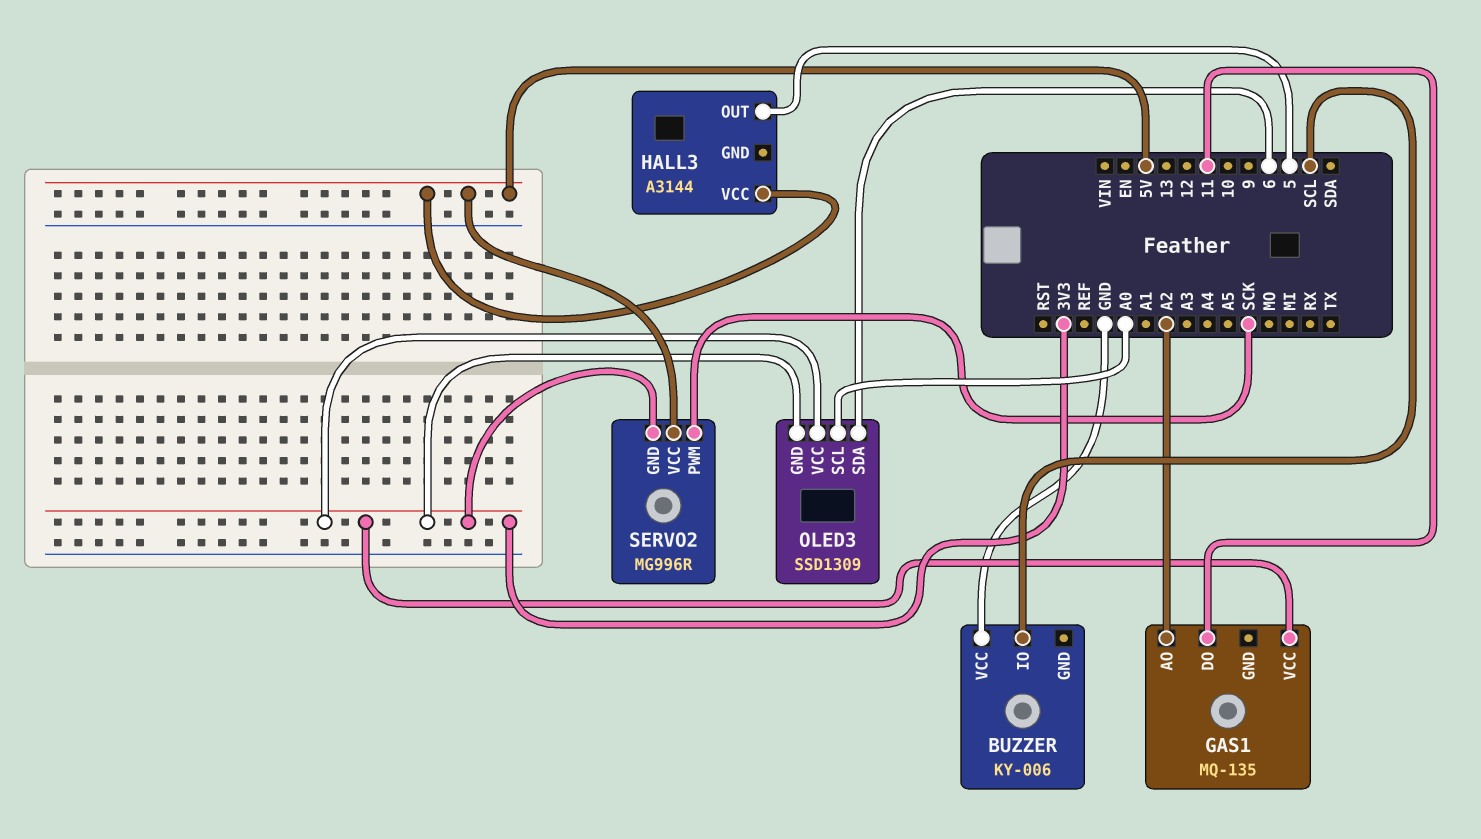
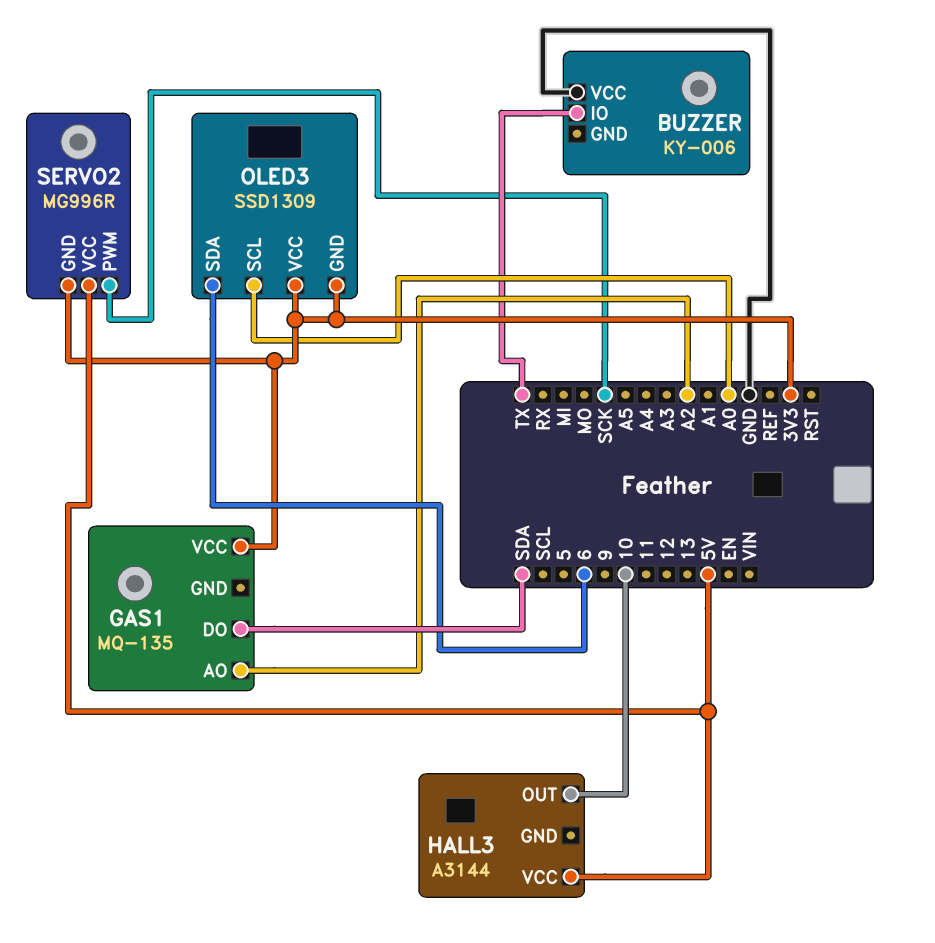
BUZZER pin IO: SCL -> TX
GAS1 pin DO: 11 -> SDA
HALL3 pin OUT: 5 -> 10

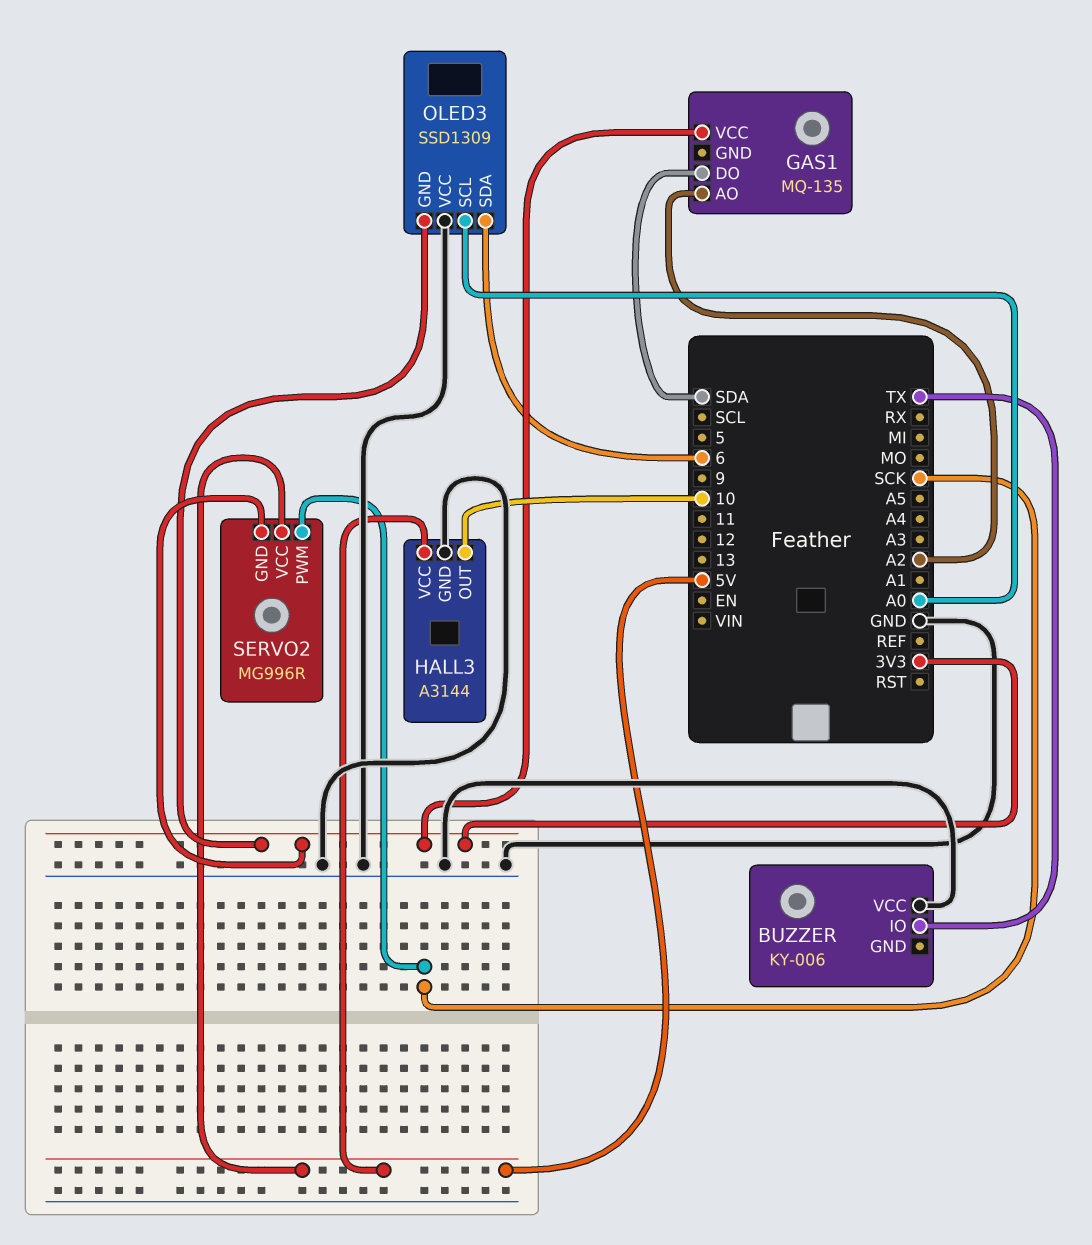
HALL3 pin GND: none -> GND
OLED3 pin VCC: 3V3 -> GND

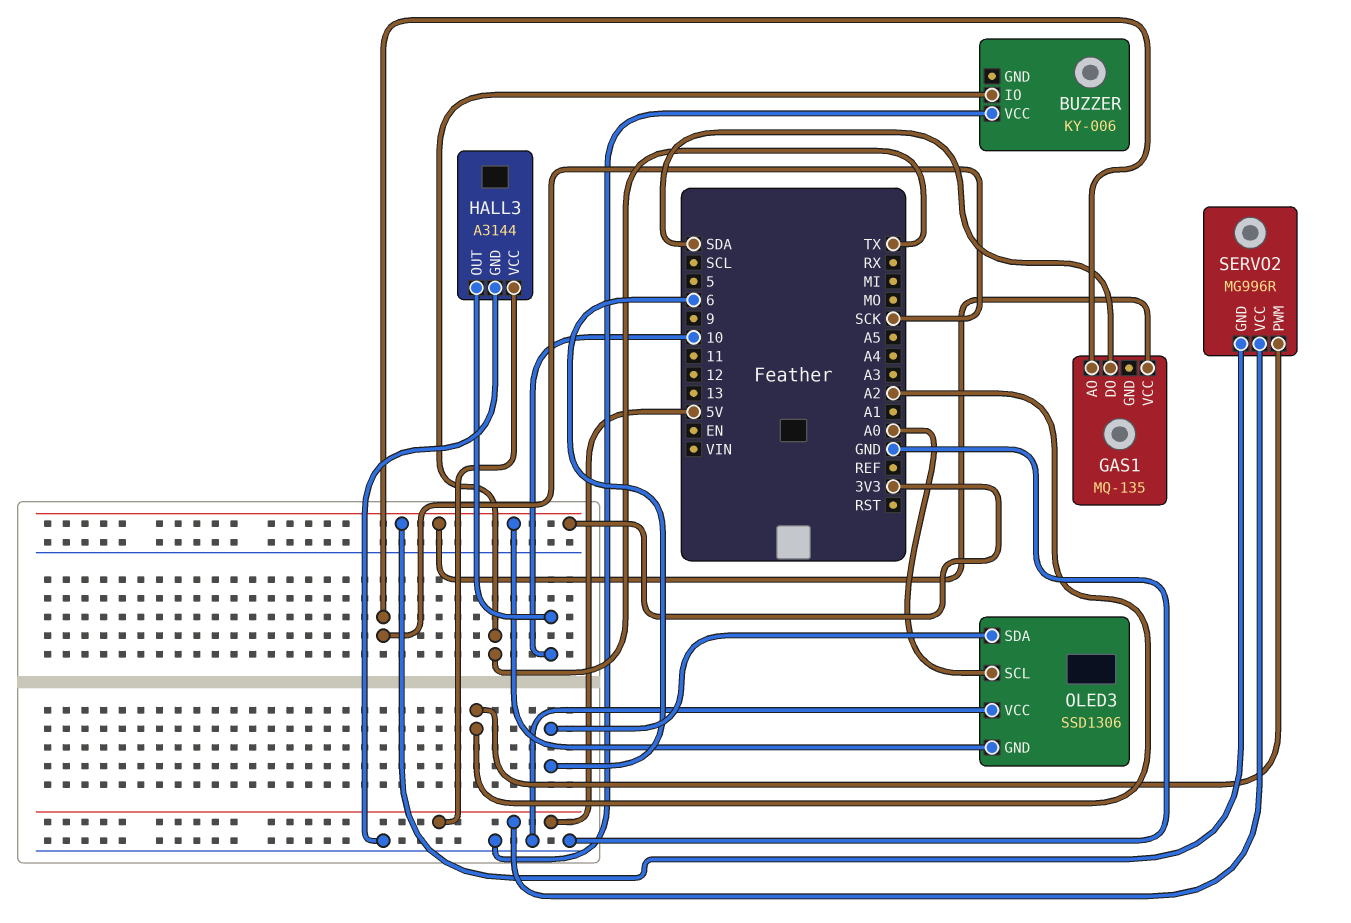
GAS1 pin AO: A2 -> SCK
OLED3: SSD1309 -> SSD1306
SERVO2 pin PWM: SCK -> A2

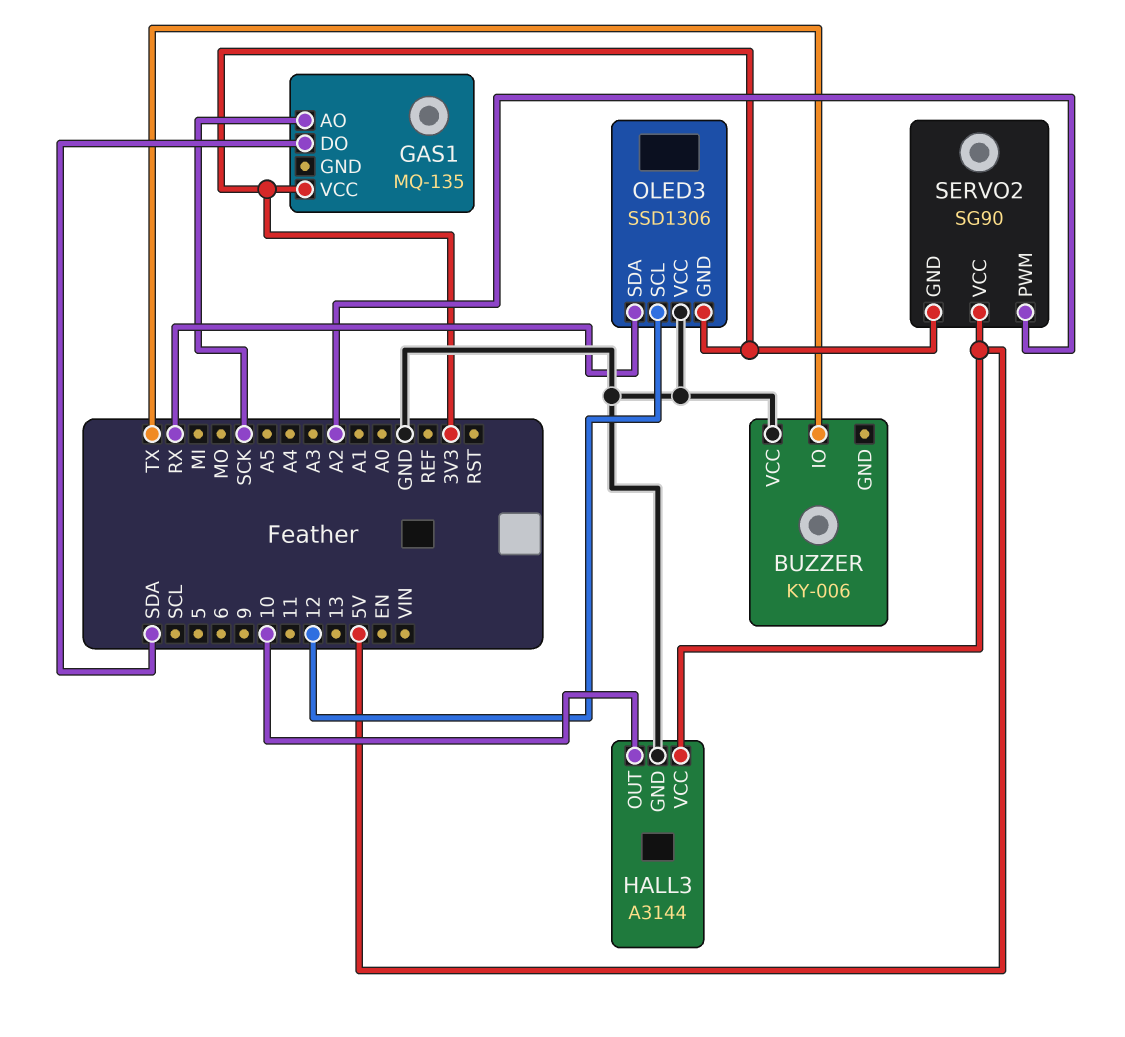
OLED3 pin SCL: A0 -> 12
OLED3 pin SDA: 6 -> RX
SERVO2: MG996R -> SG90

